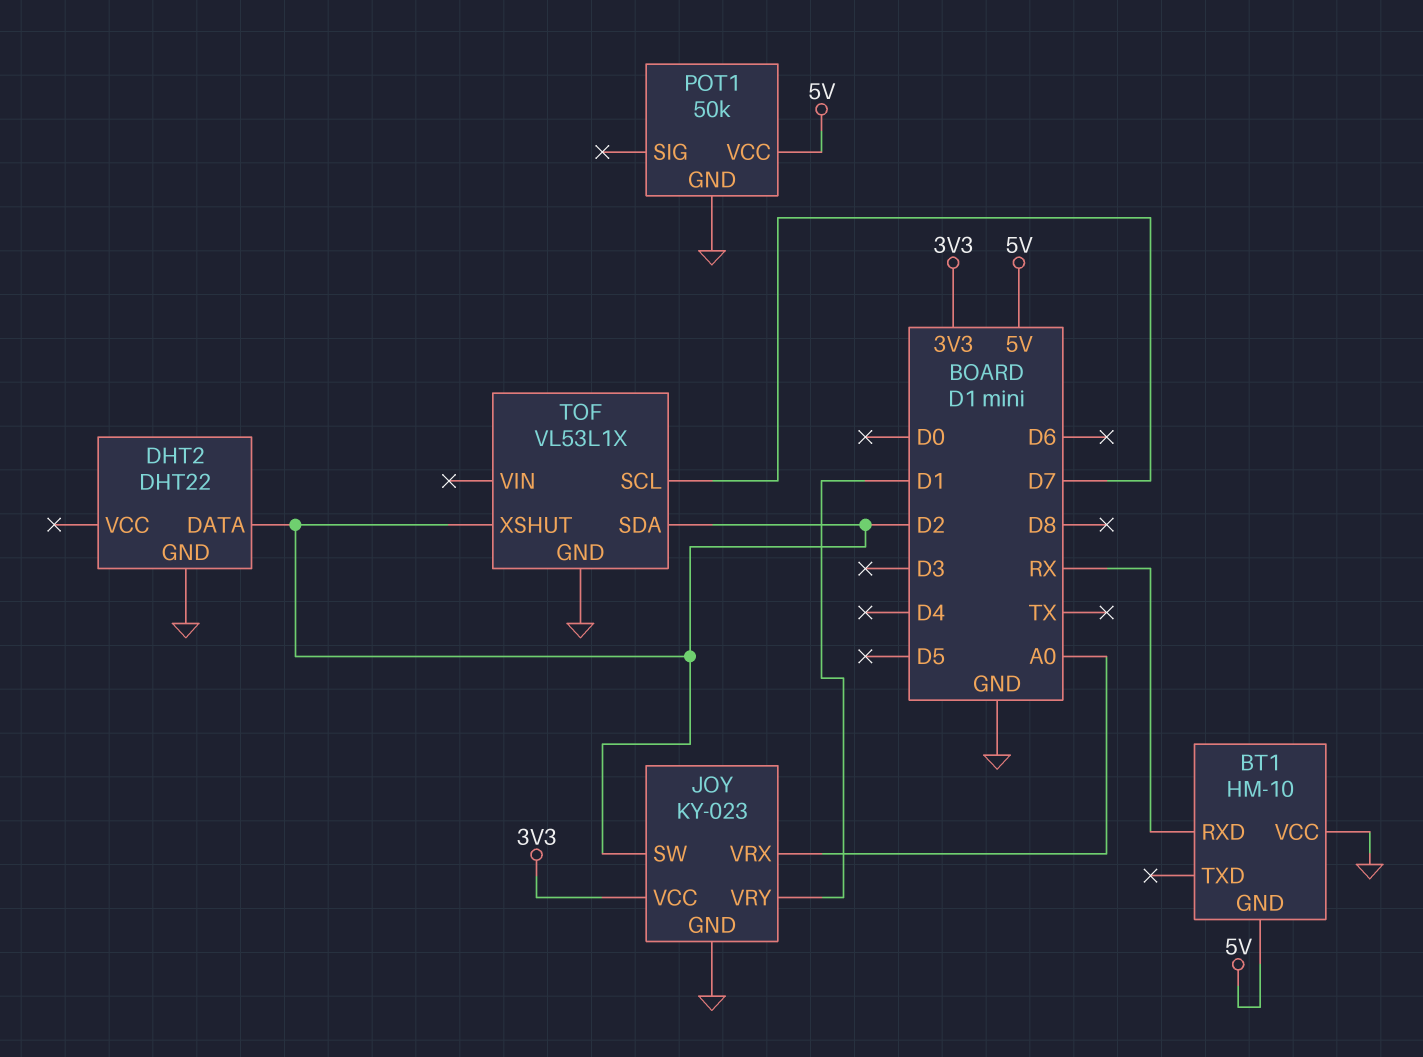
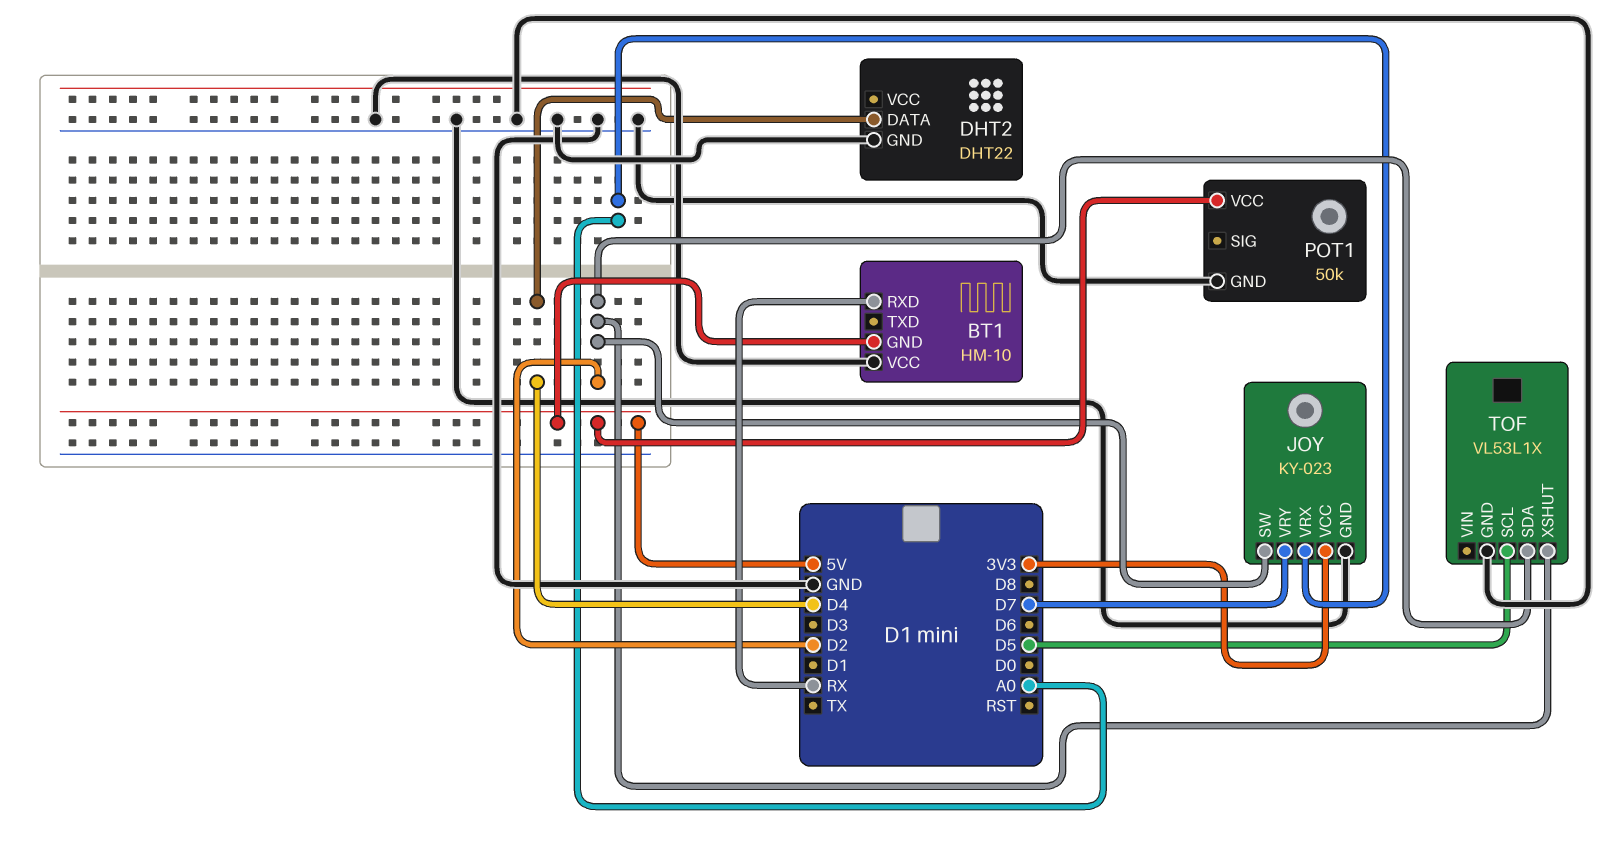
DHT2 pin DATA: D2 -> D4
JOY pin VRY: D1 -> D7
TOF pin SCL: D7 -> D5

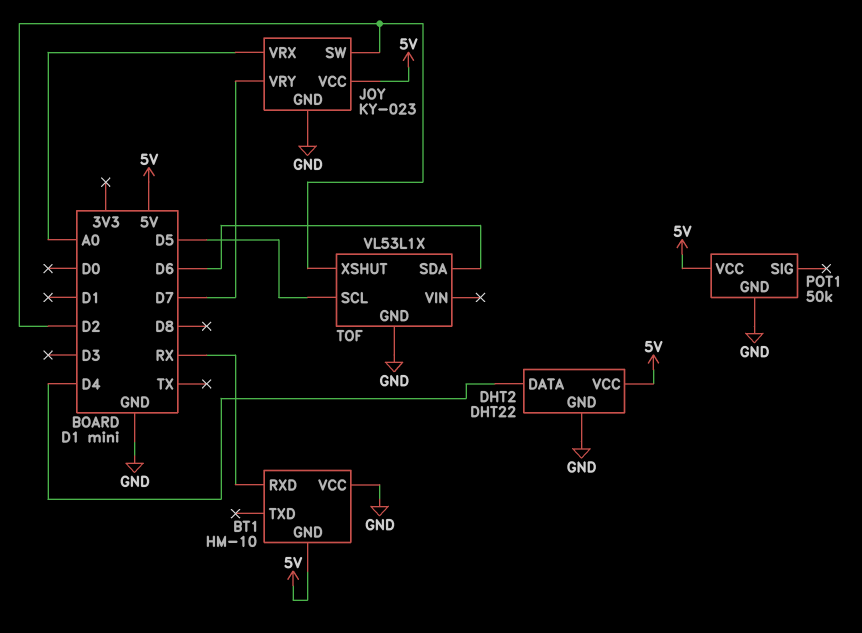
DHT2 pin VCC: none -> 5V
JOY pin VCC: 3V3 -> 5V
TOF pin SDA: D2 -> D6

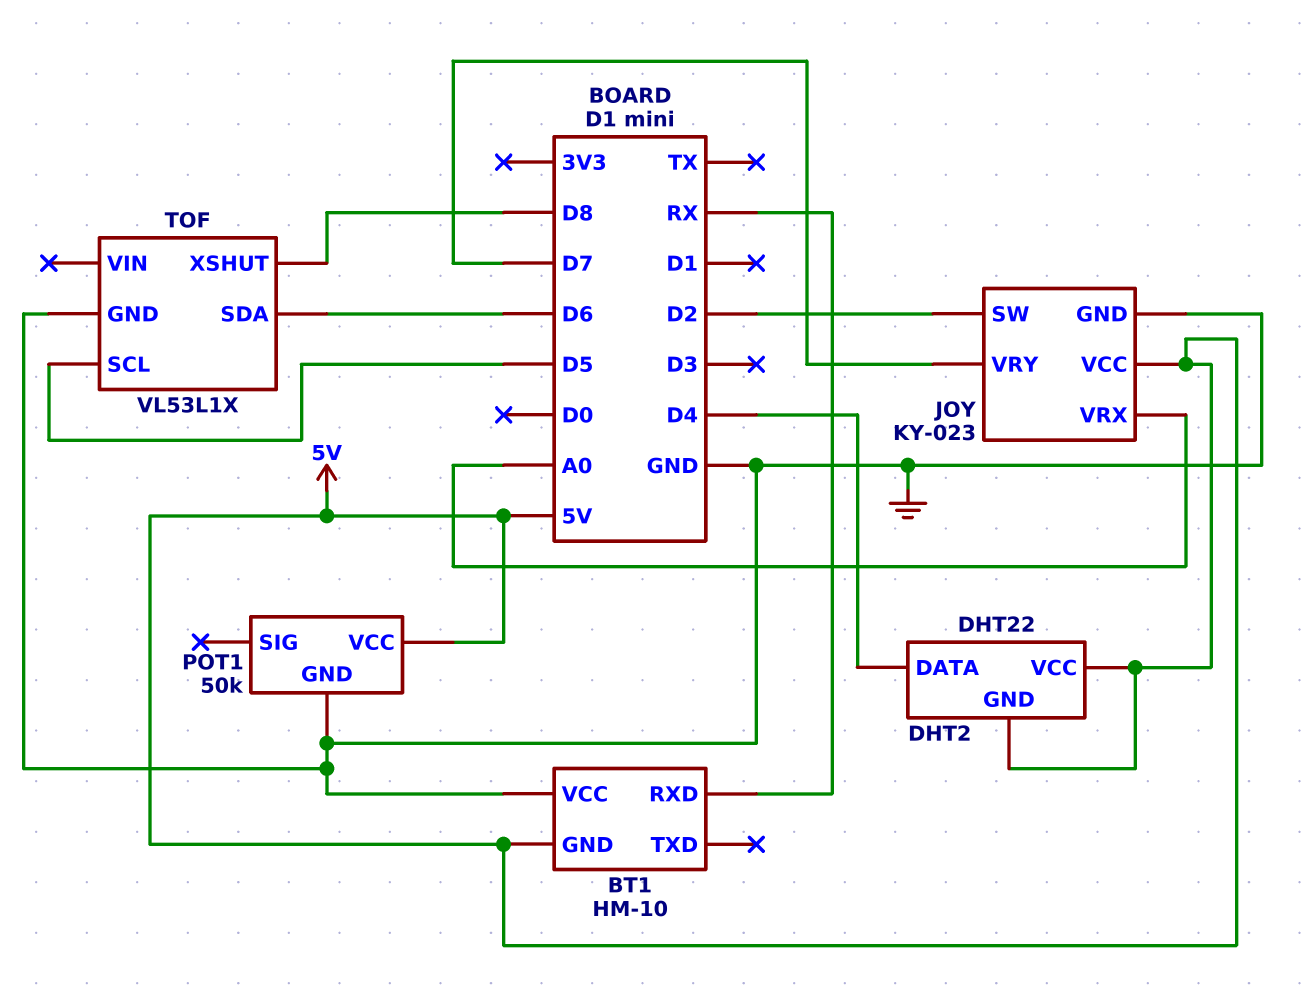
DHT2 pin GND: GND -> 5V
TOF pin XSHUT: D2 -> D8

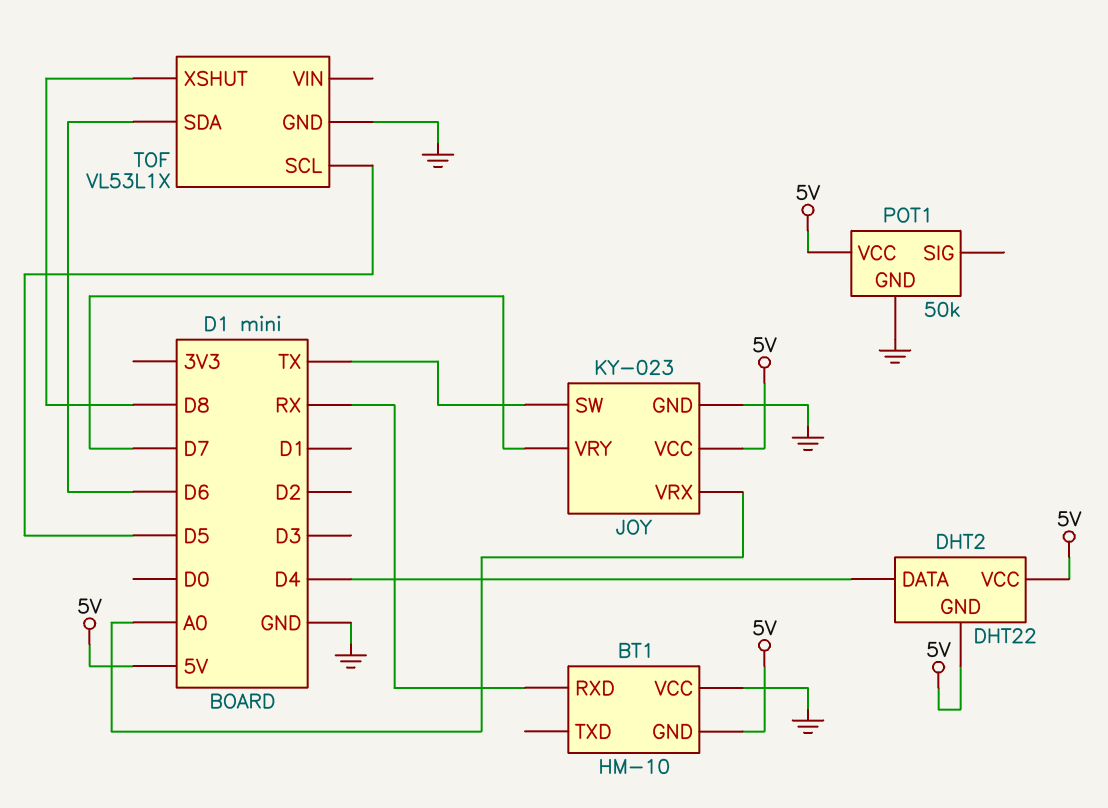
JOY pin SW: D2 -> TX

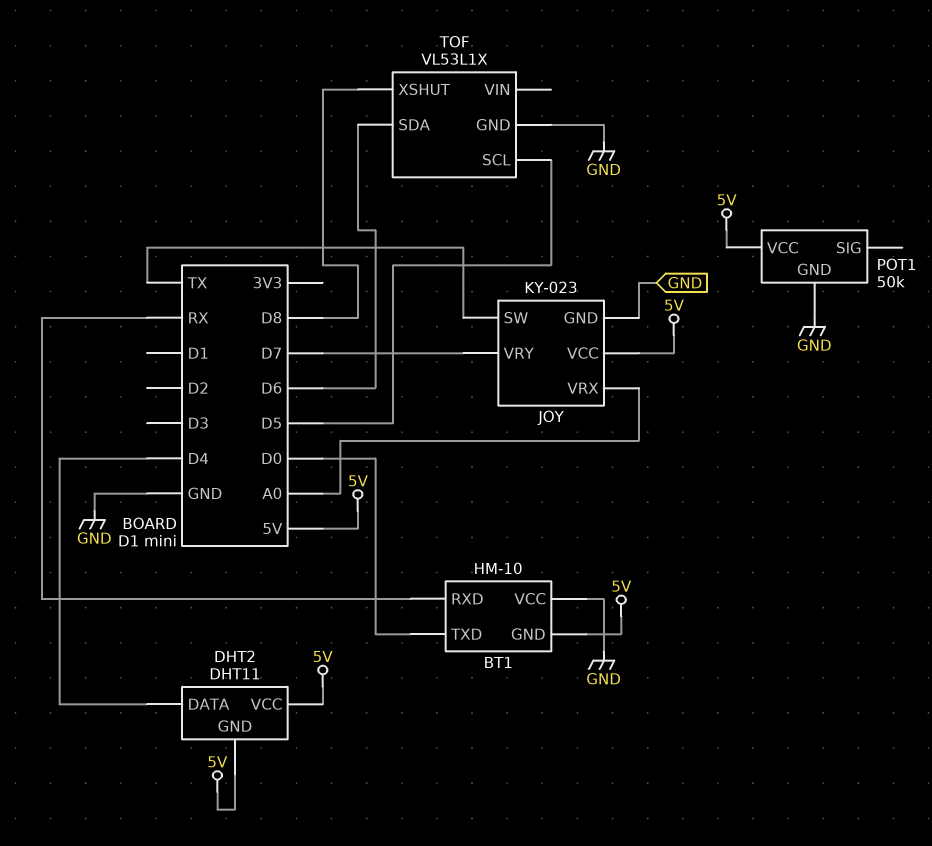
BT1 pin TXD: none -> D0
DHT2: DHT22 -> DHT11

